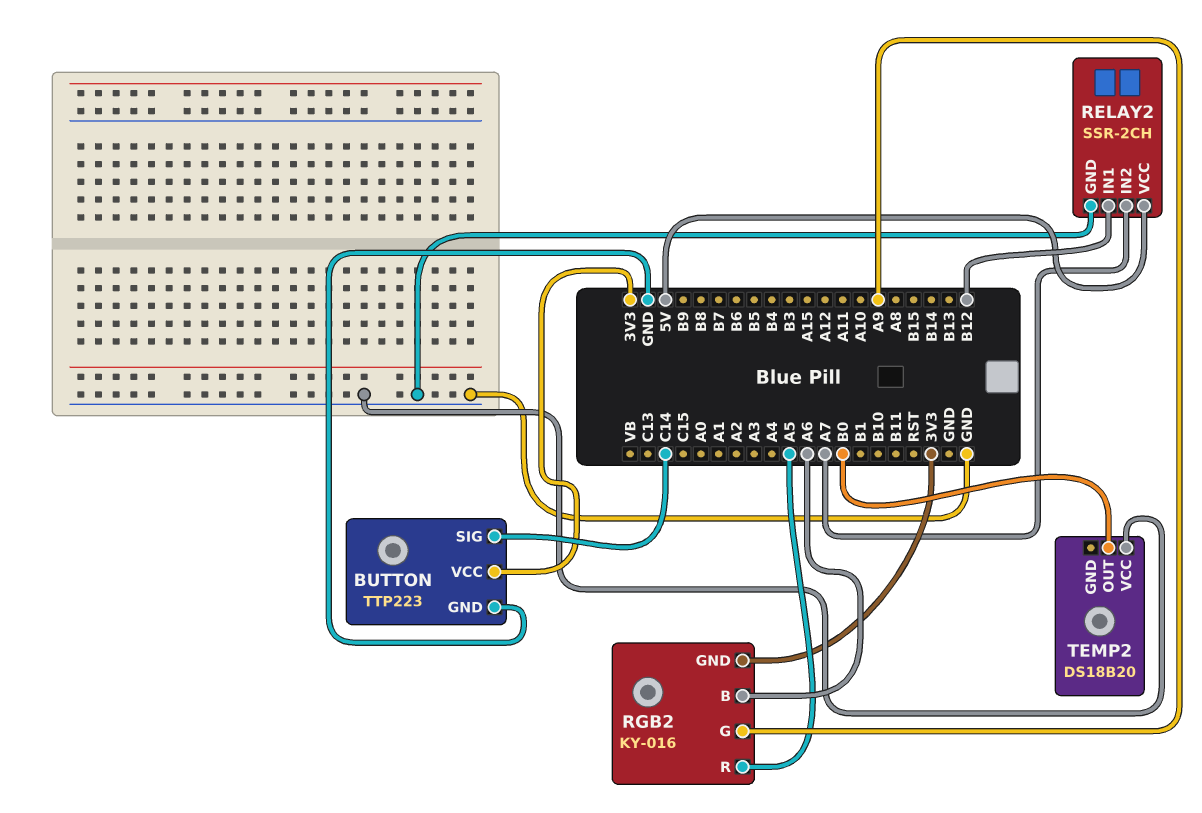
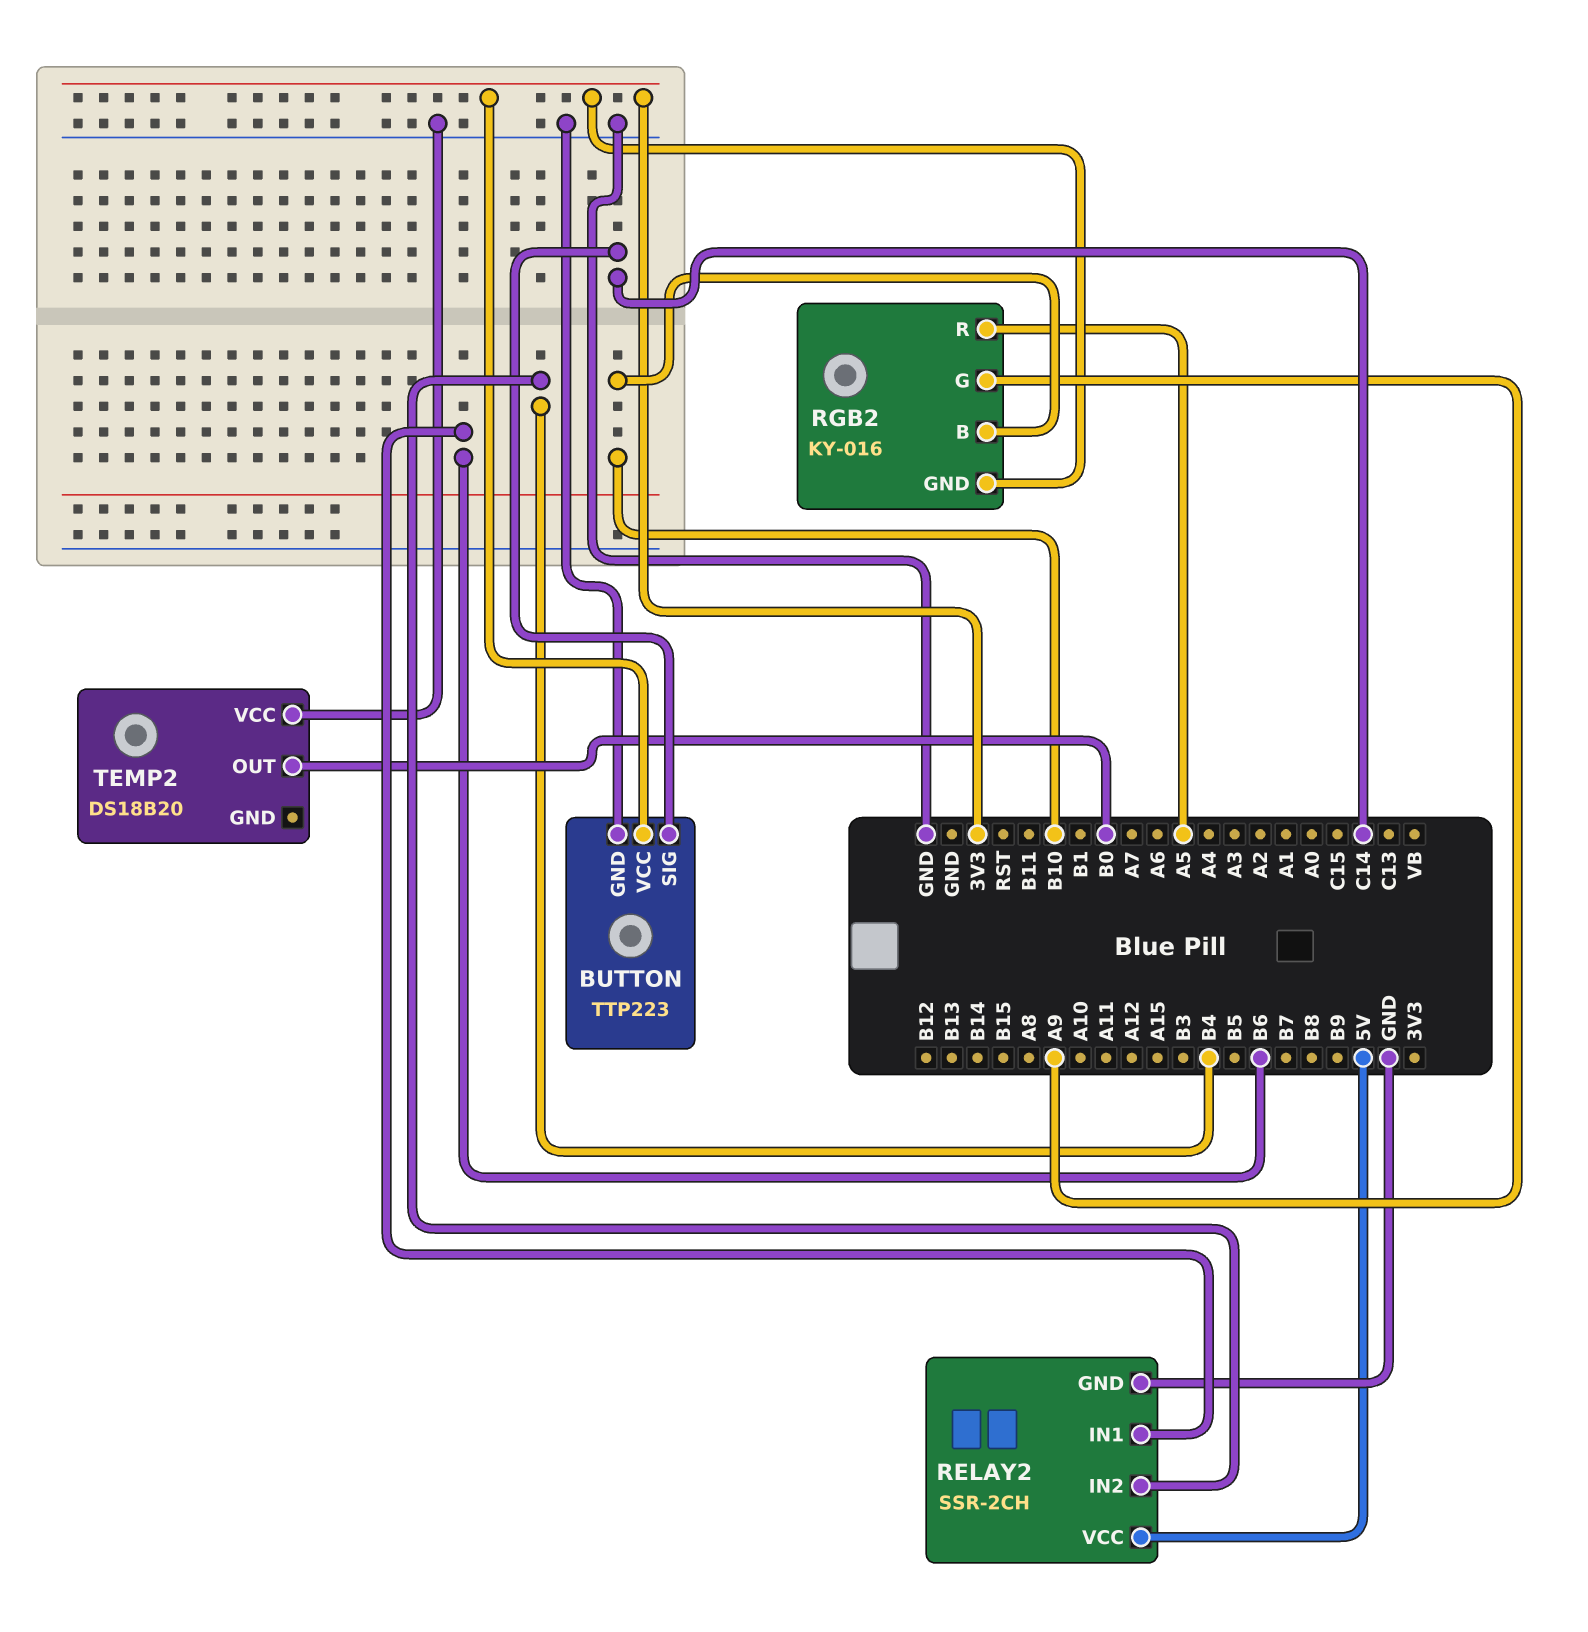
RELAY2 pin IN1: B12 -> B6
RELAY2 pin IN2: A7 -> B4
RGB2 pin B: A6 -> B10

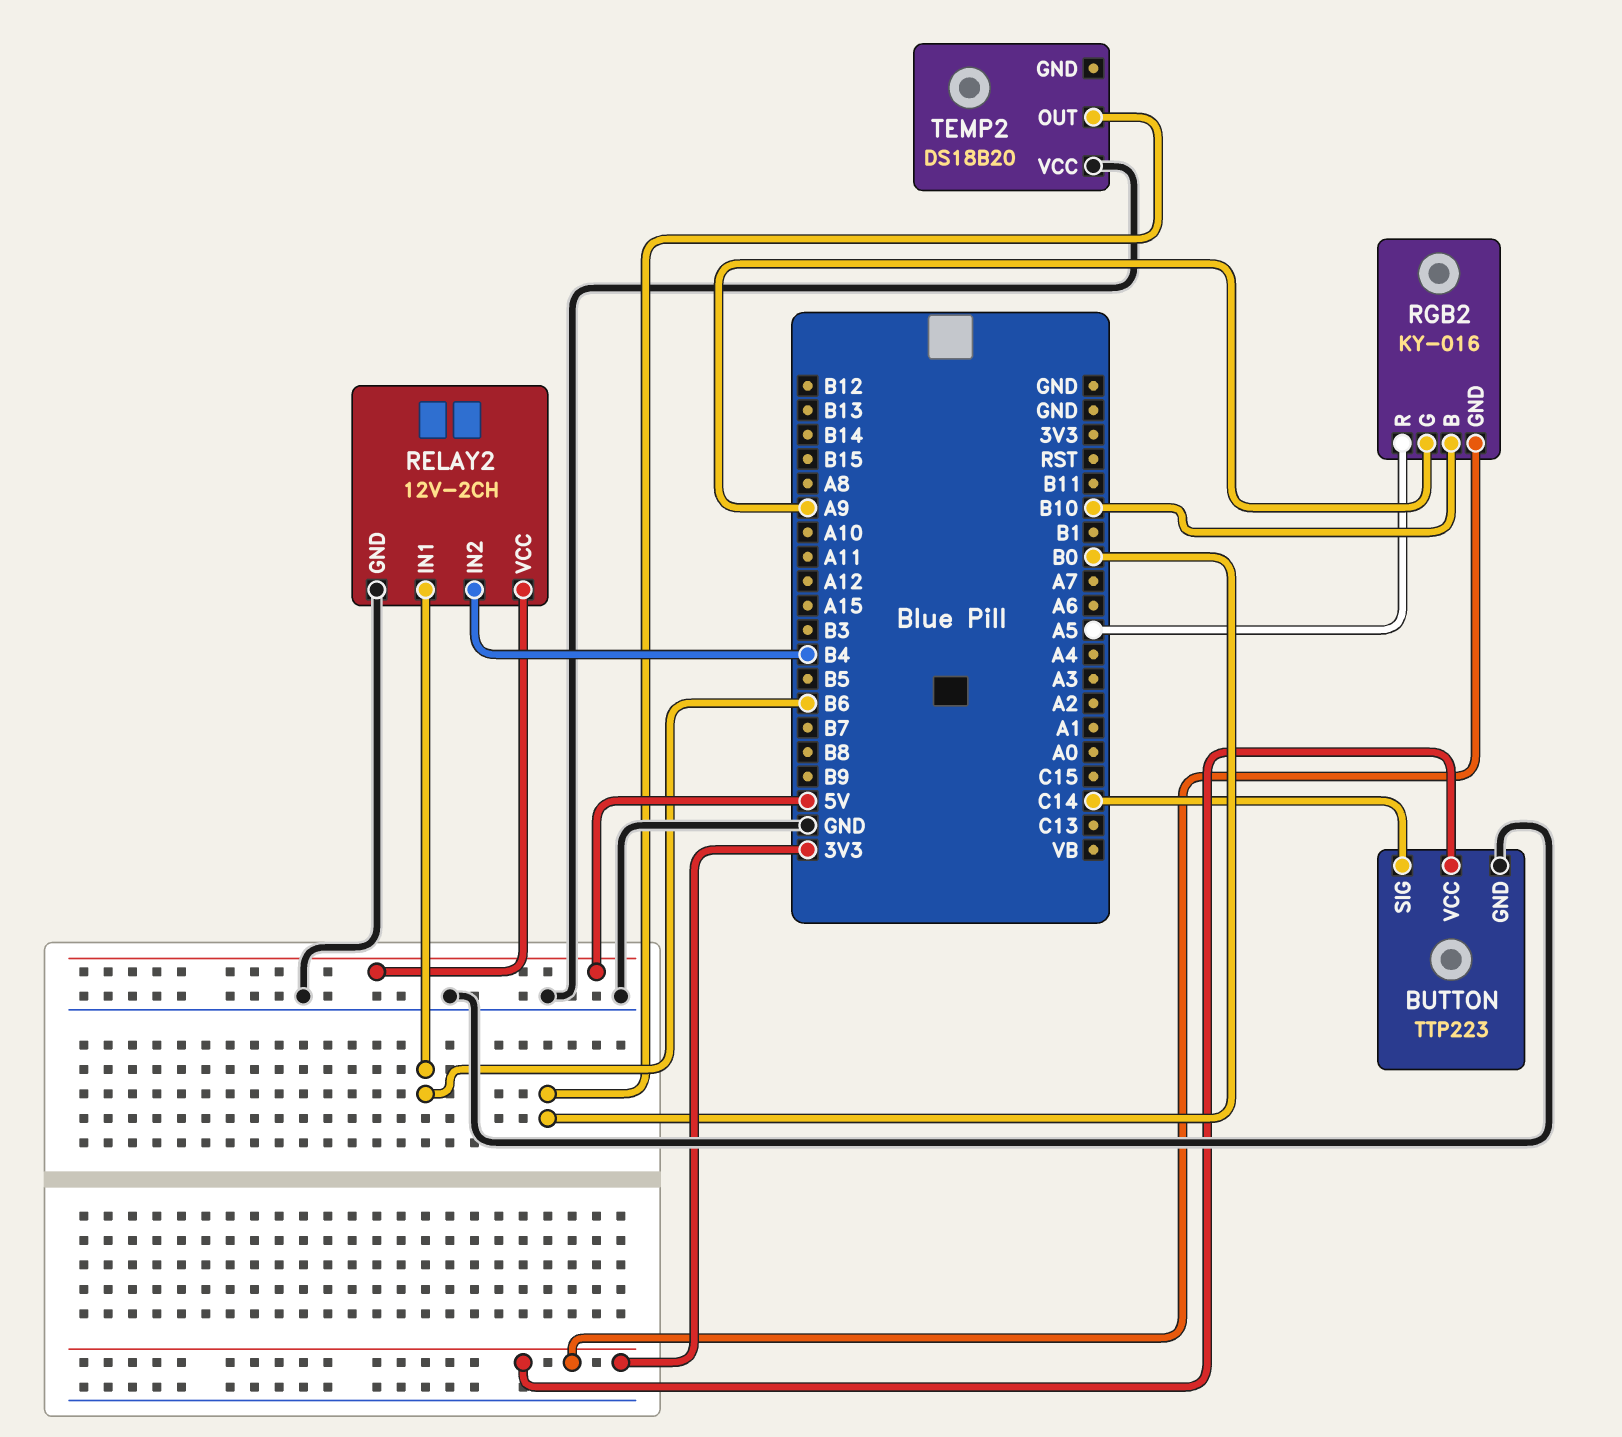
RELAY2: SSR-2CH -> 12V-2CH

